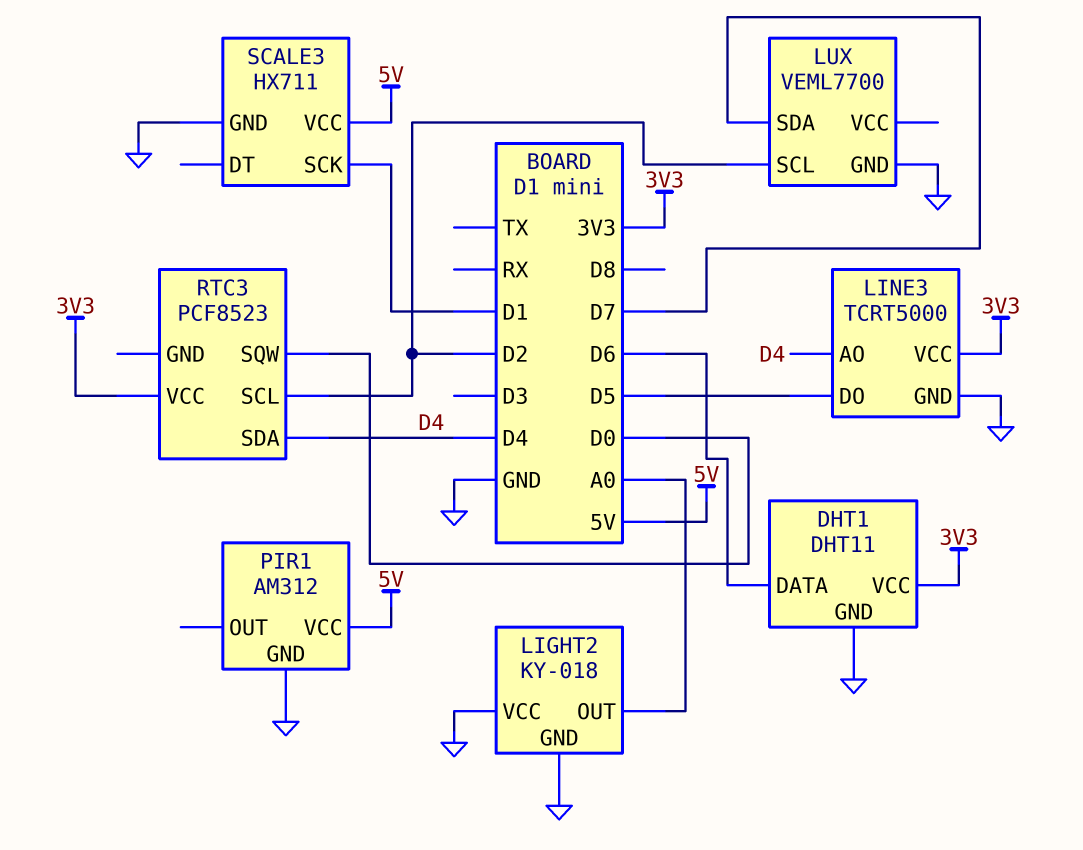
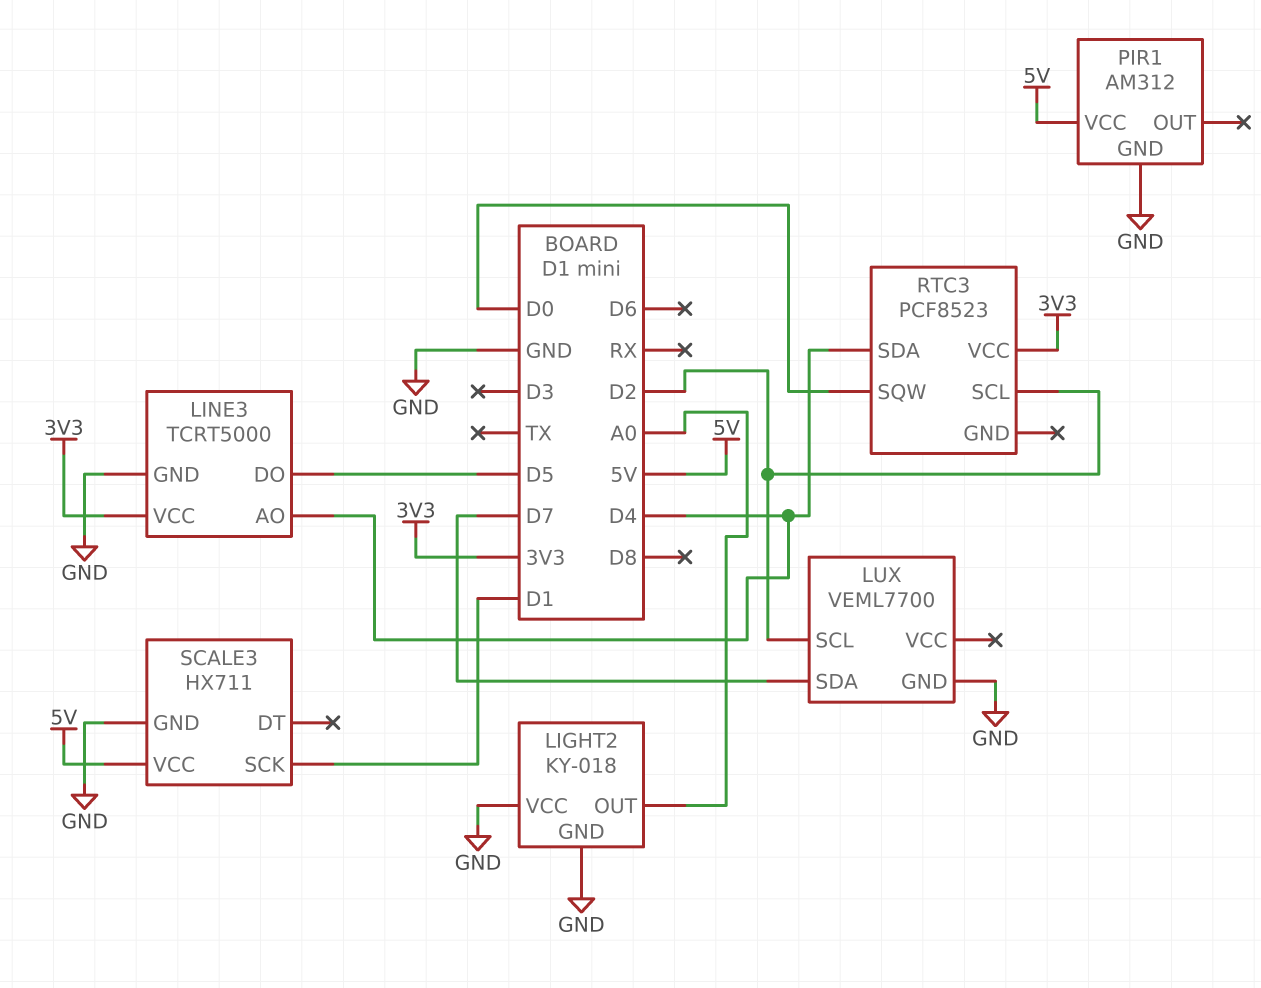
DHT1: DHT11 -> none
DHT1 pin DATA: D6 -> none
DHT1 pin GND: GND -> none
DHT1 pin VCC: 3V3 -> none

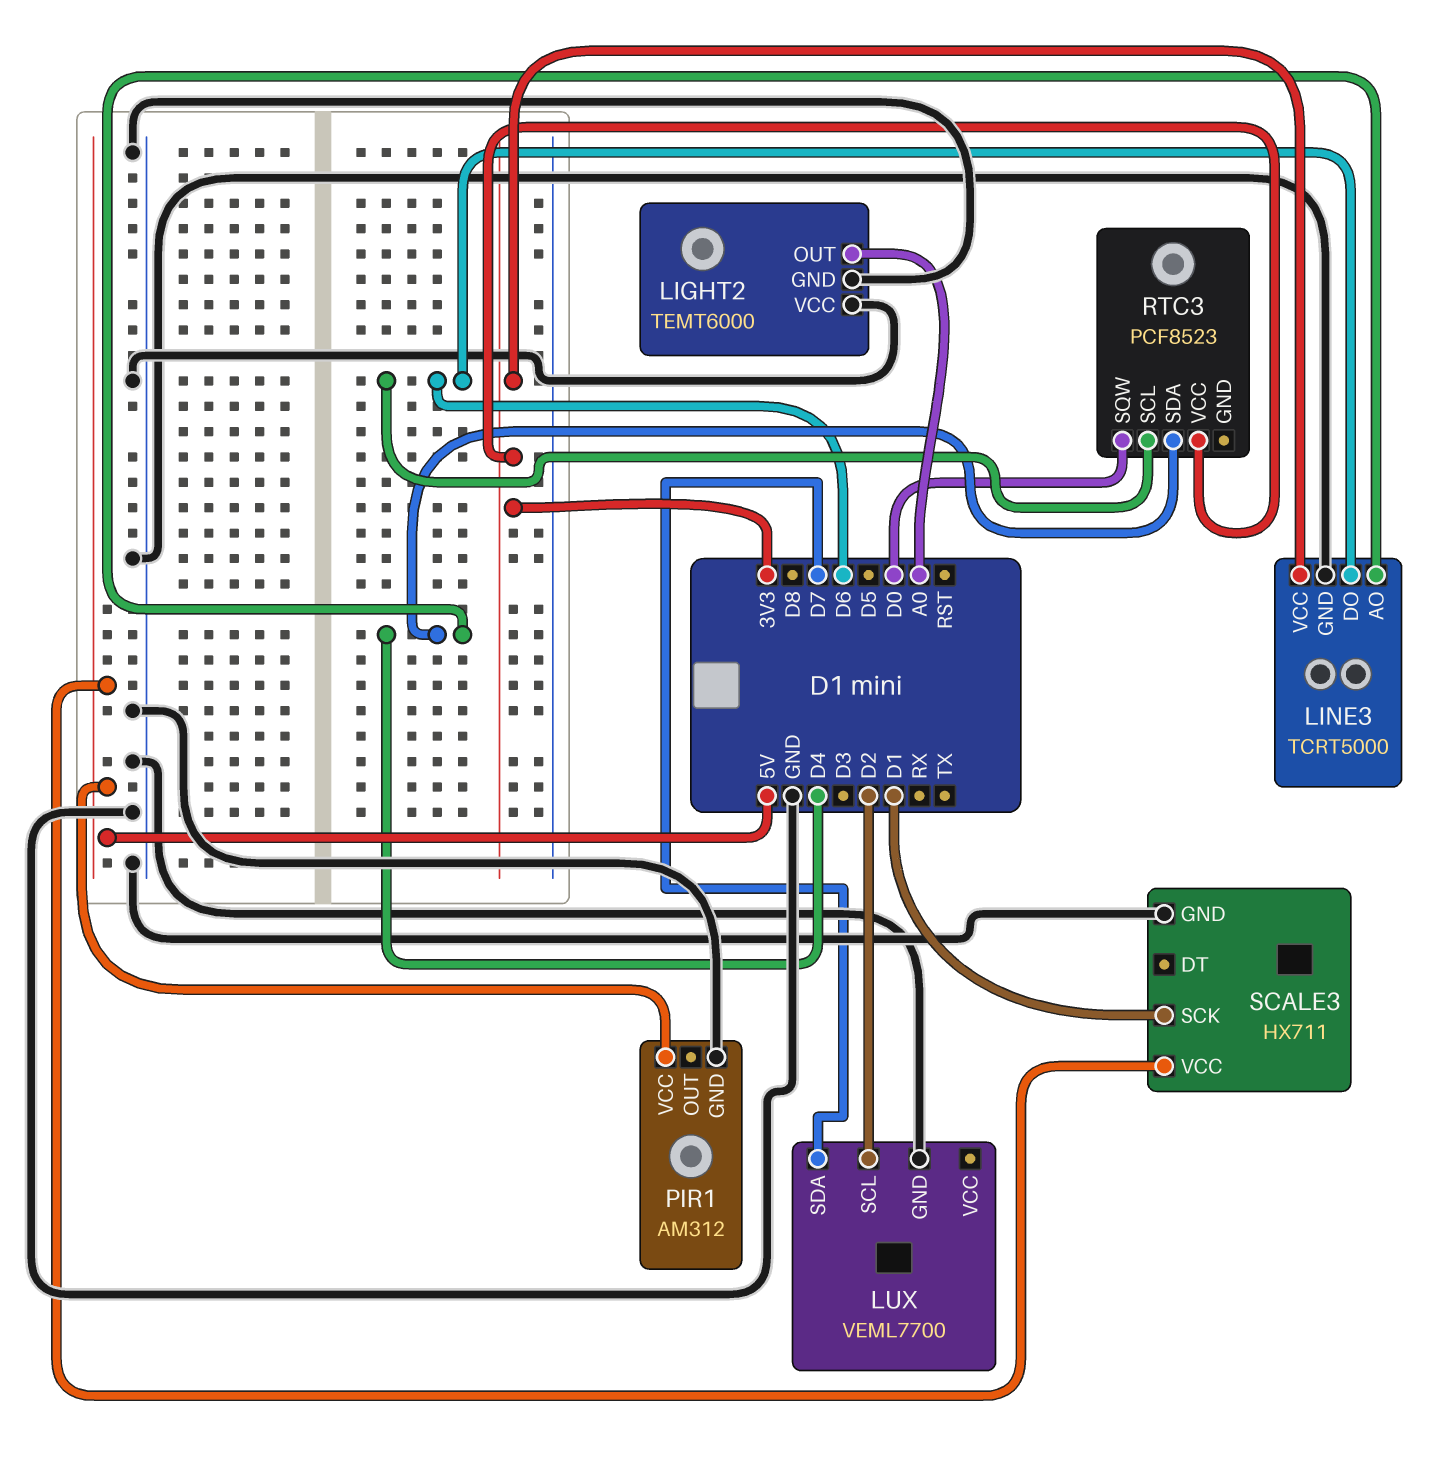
LIGHT2: KY-018 -> TEMT6000
LINE3 pin DO: D5 -> D6
RTC3 pin SCL: D2 -> D6

